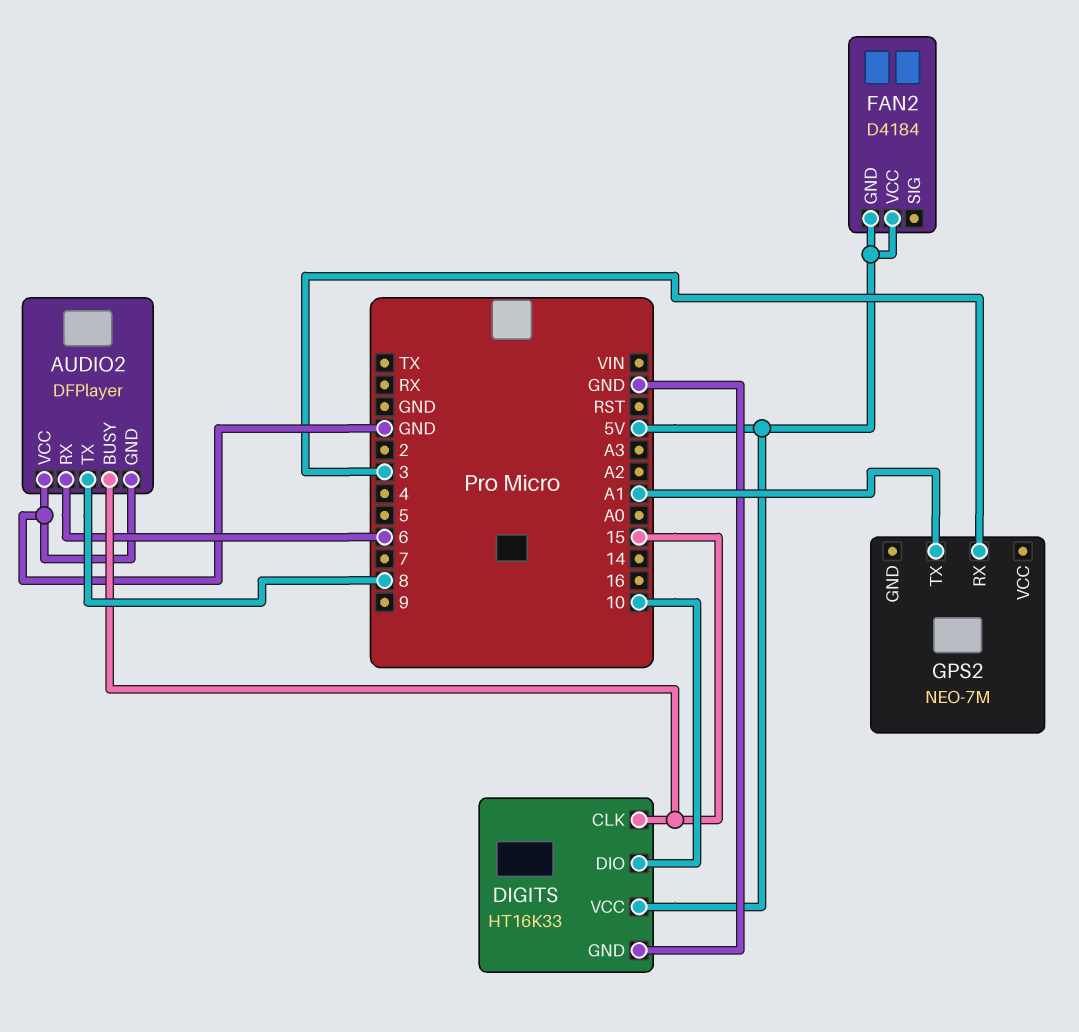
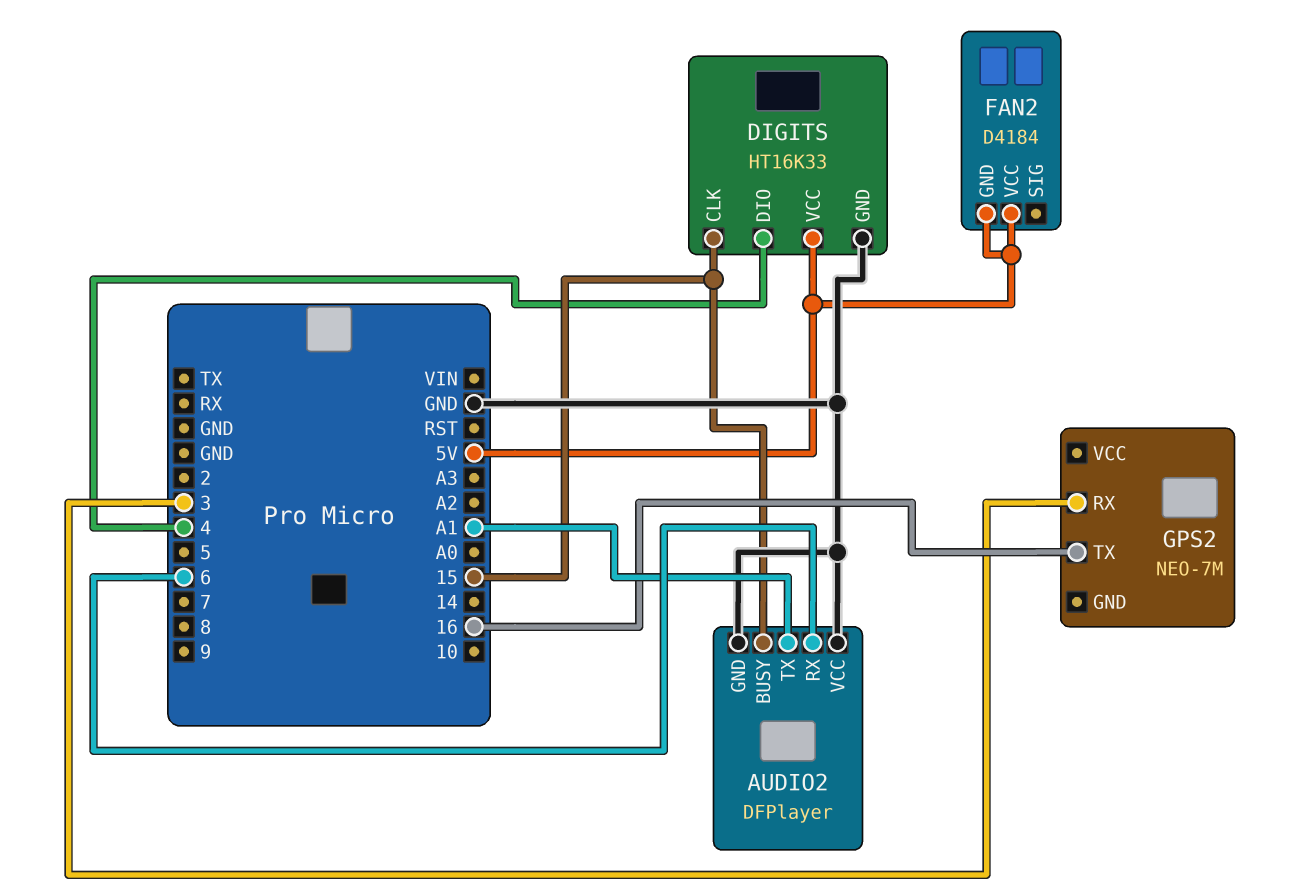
AUDIO2 pin TX: 8 -> A1
DIGITS pin DIO: 10 -> 4
GPS2 pin TX: A1 -> 16

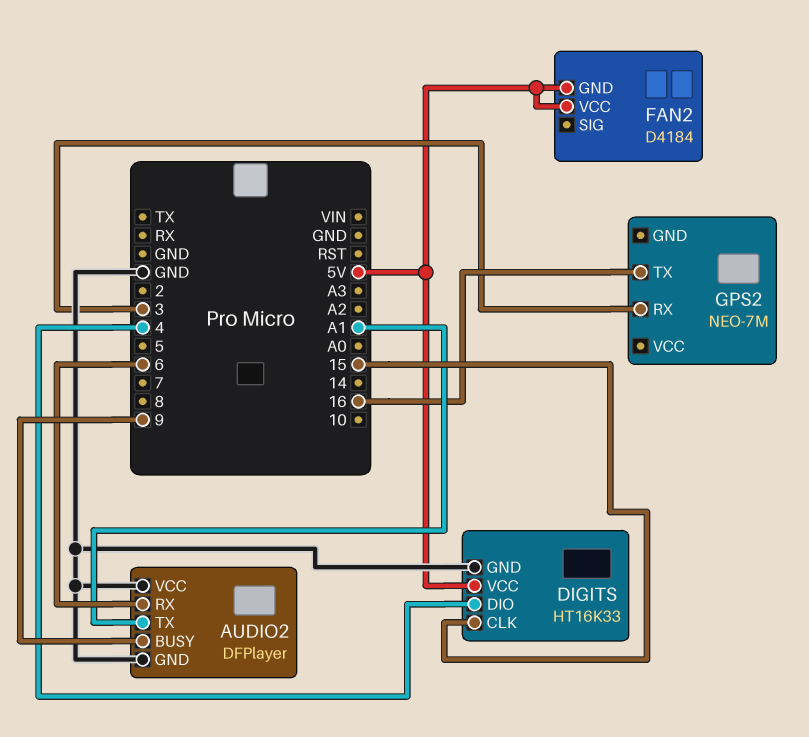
AUDIO2 pin BUSY: 15 -> 9

